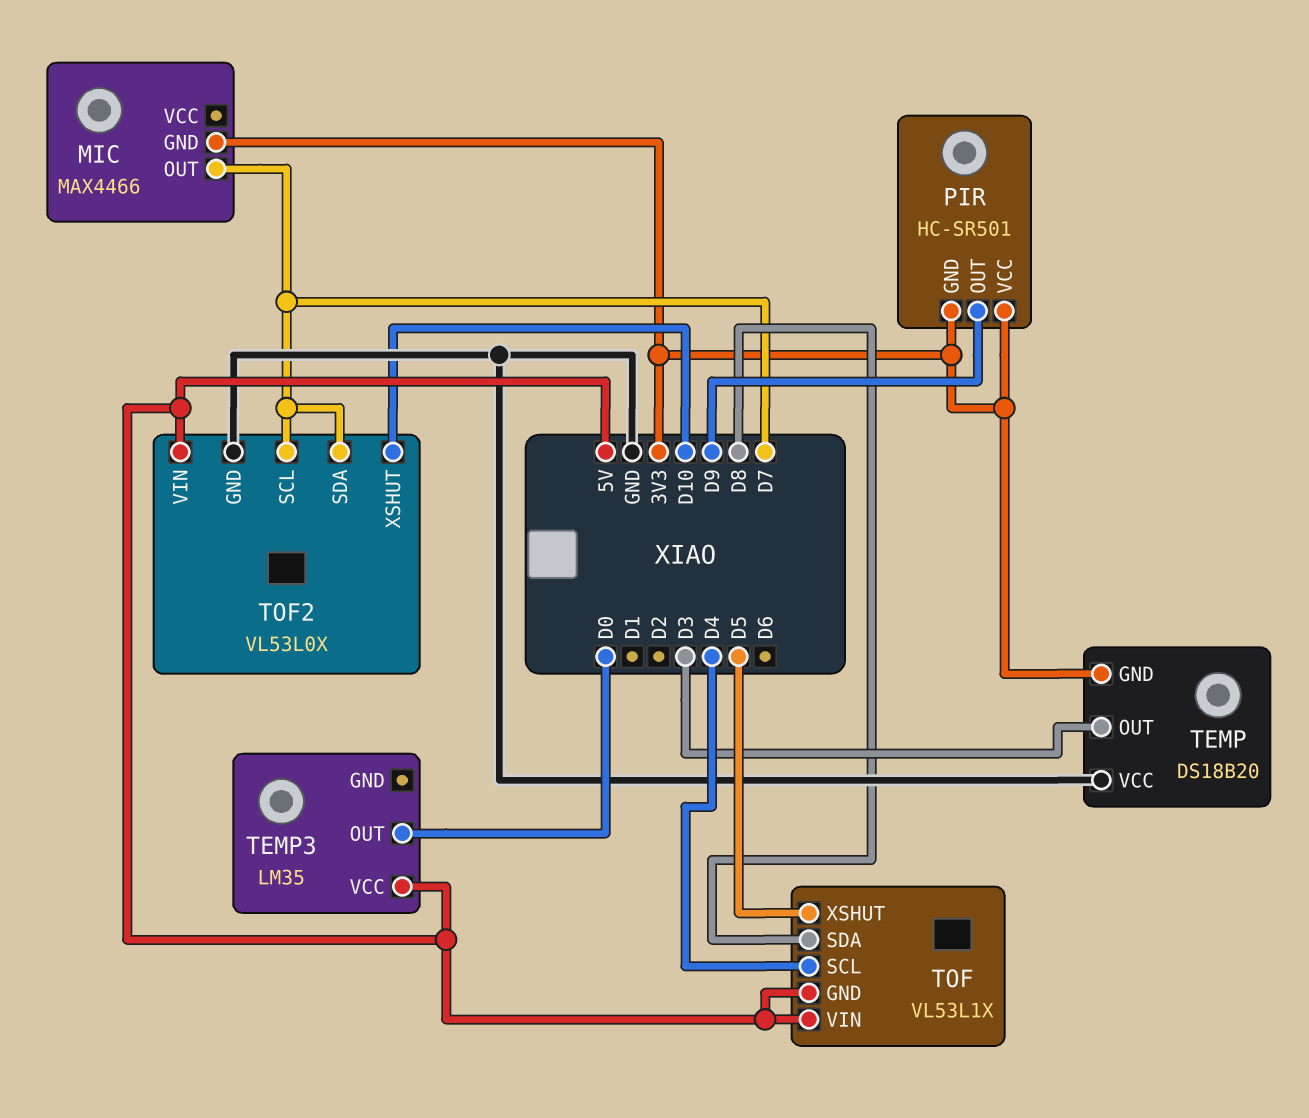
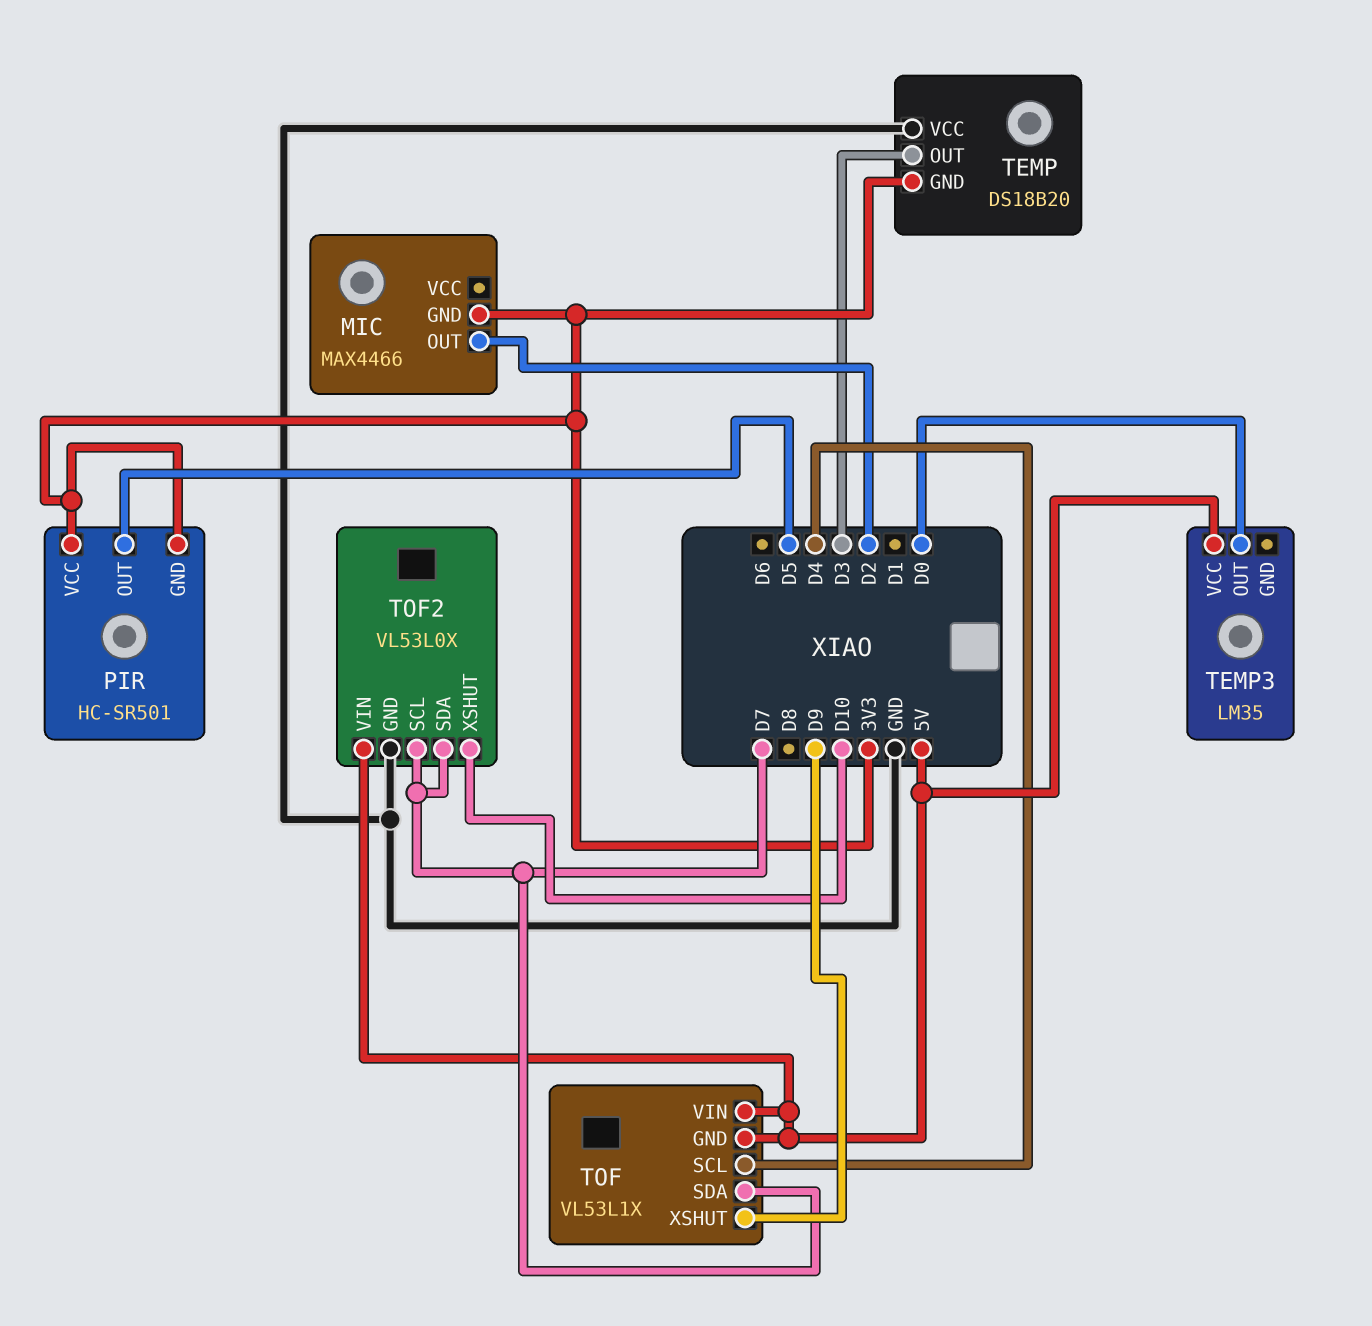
MIC pin OUT: D7 -> D2
PIR pin OUT: D9 -> D5
TOF pin SDA: D8 -> D7
TOF pin XSHUT: D5 -> D9

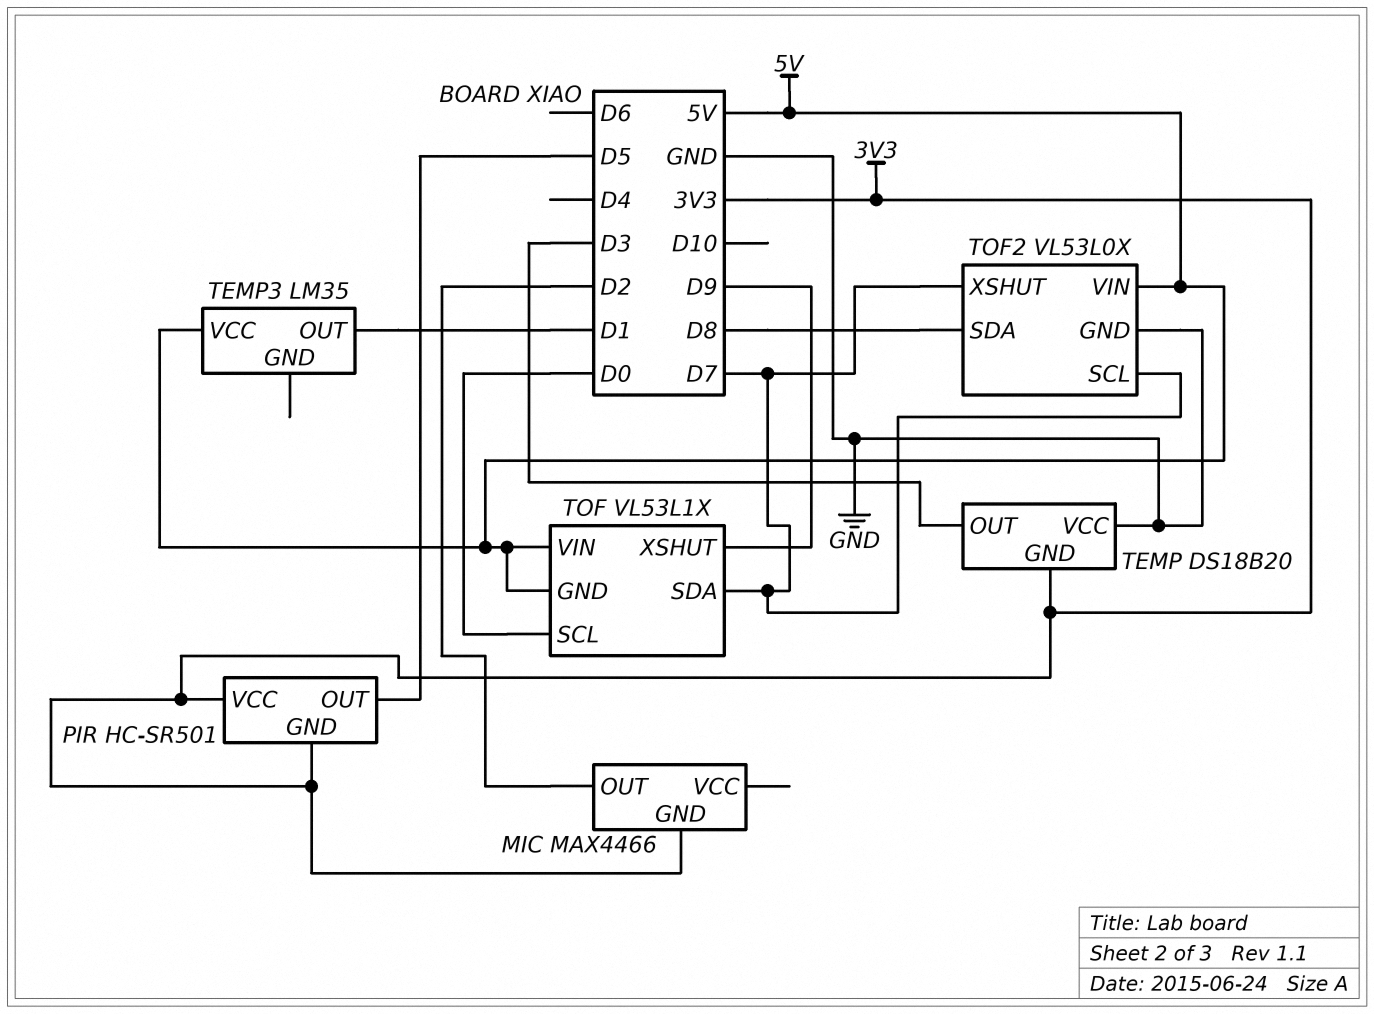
TEMP3 pin OUT: D0 -> D1
TOF pin SCL: D4 -> D0
TOF2 pin SDA: D7 -> D8
TOF2 pin XSHUT: D10 -> D7

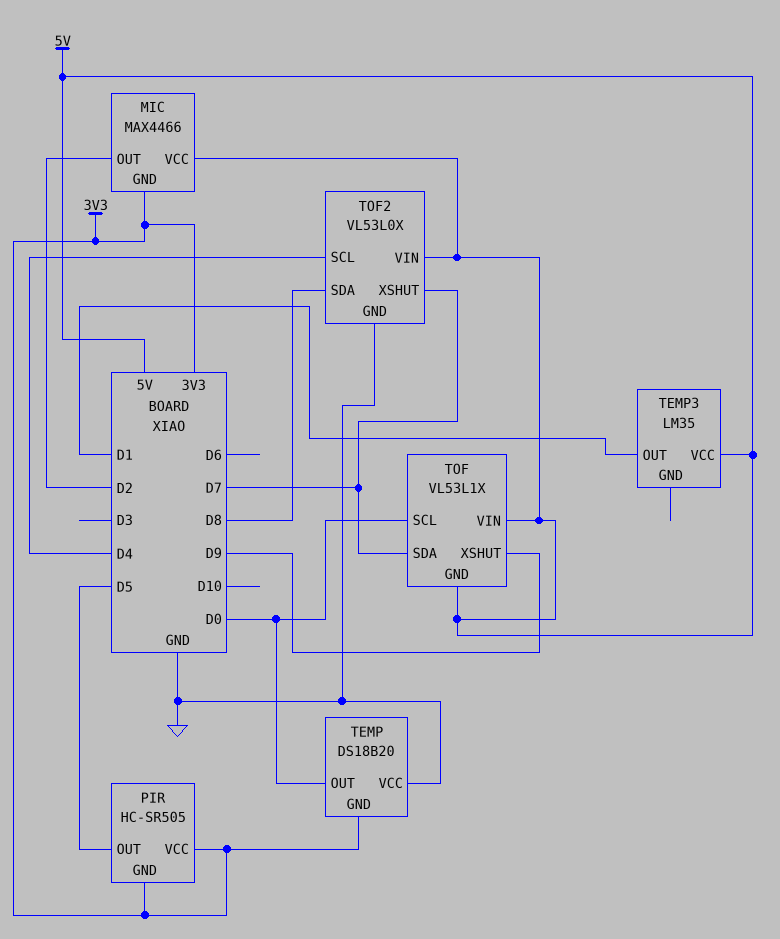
MIC pin VCC: none -> 5V
PIR: HC-SR501 -> HC-SR505
TEMP pin OUT: D3 -> D0
TOF2 pin SCL: D7 -> D4

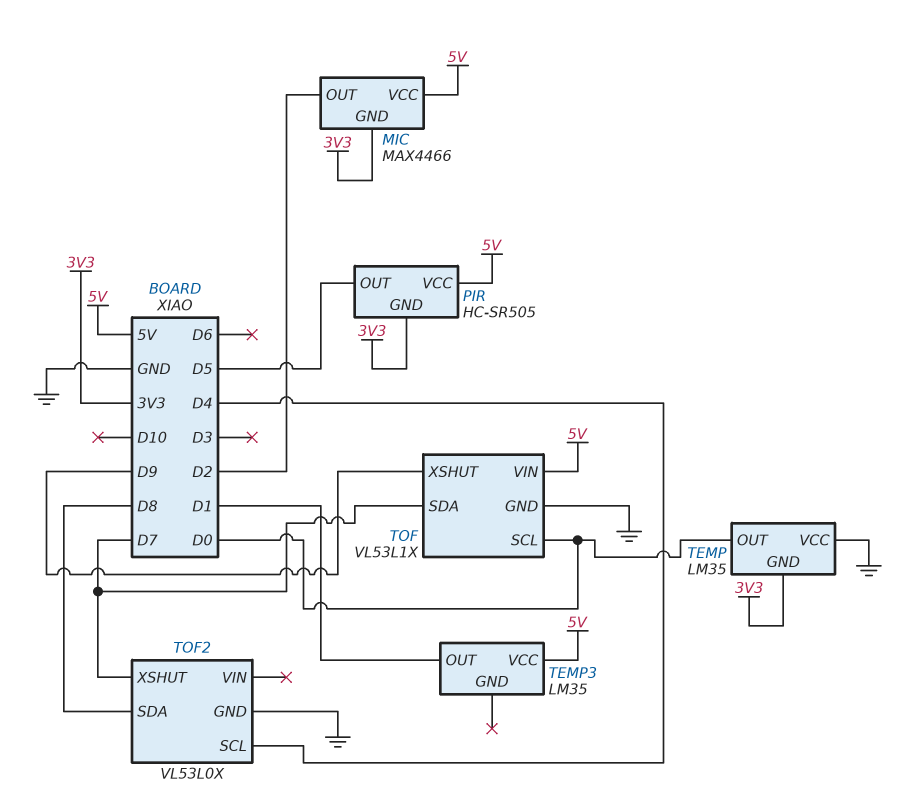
PIR pin VCC: 3V3 -> 5V
TEMP: DS18B20 -> LM35
TOF pin GND: 5V -> GND
TOF2 pin VIN: 5V -> none

